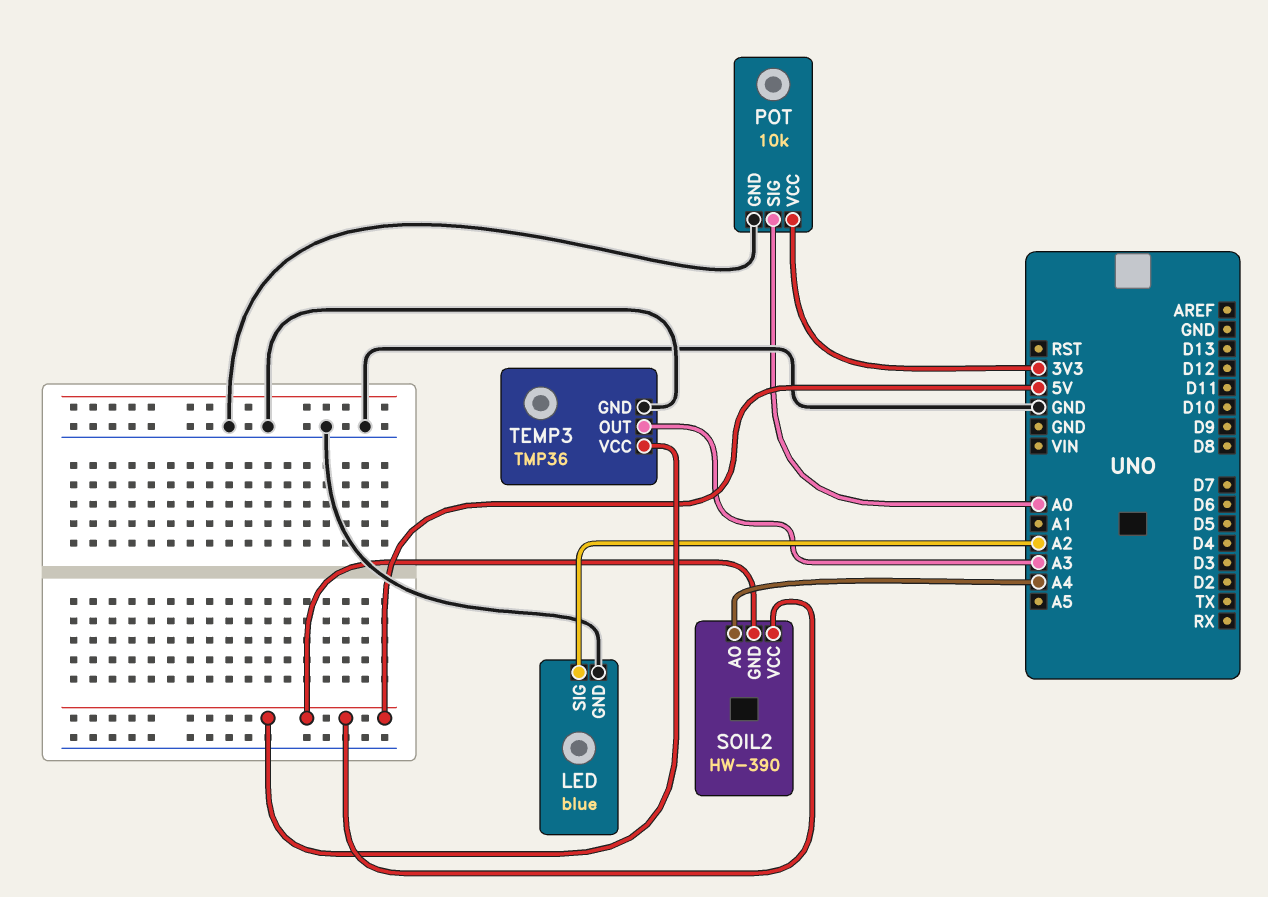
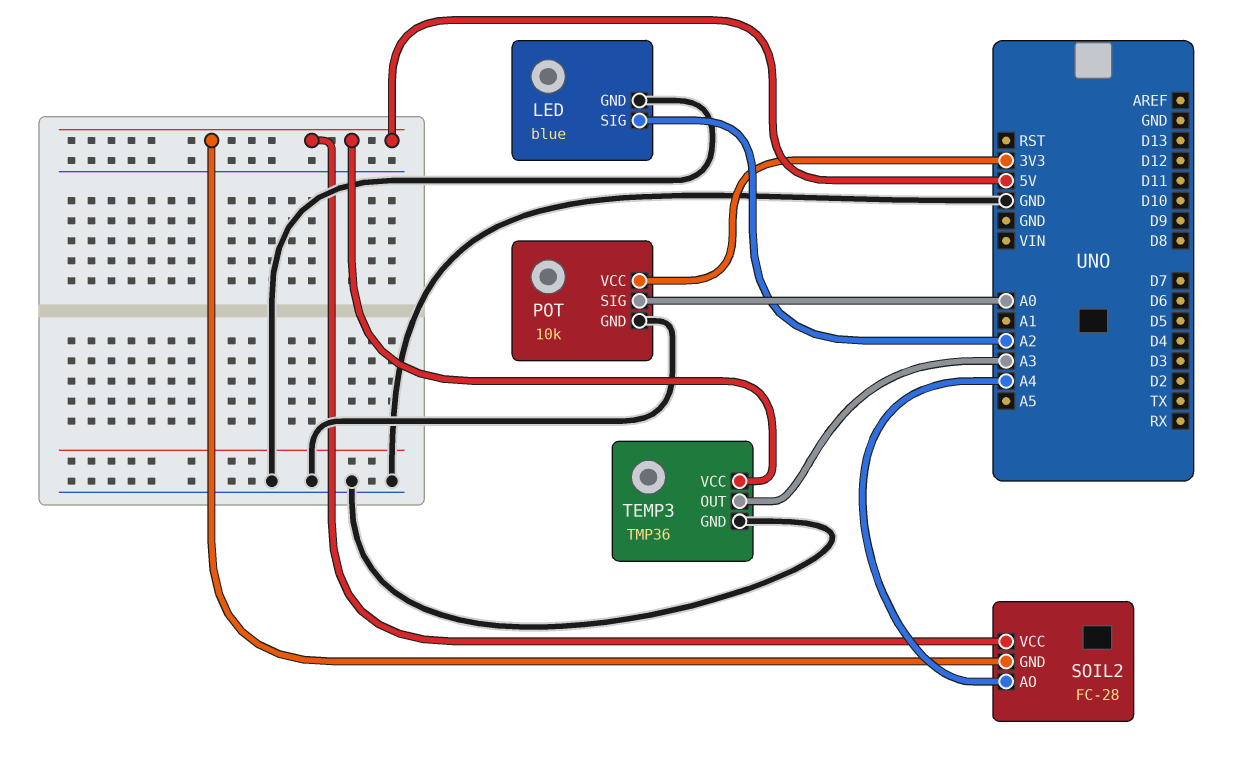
SOIL2: HW-390 -> FC-28

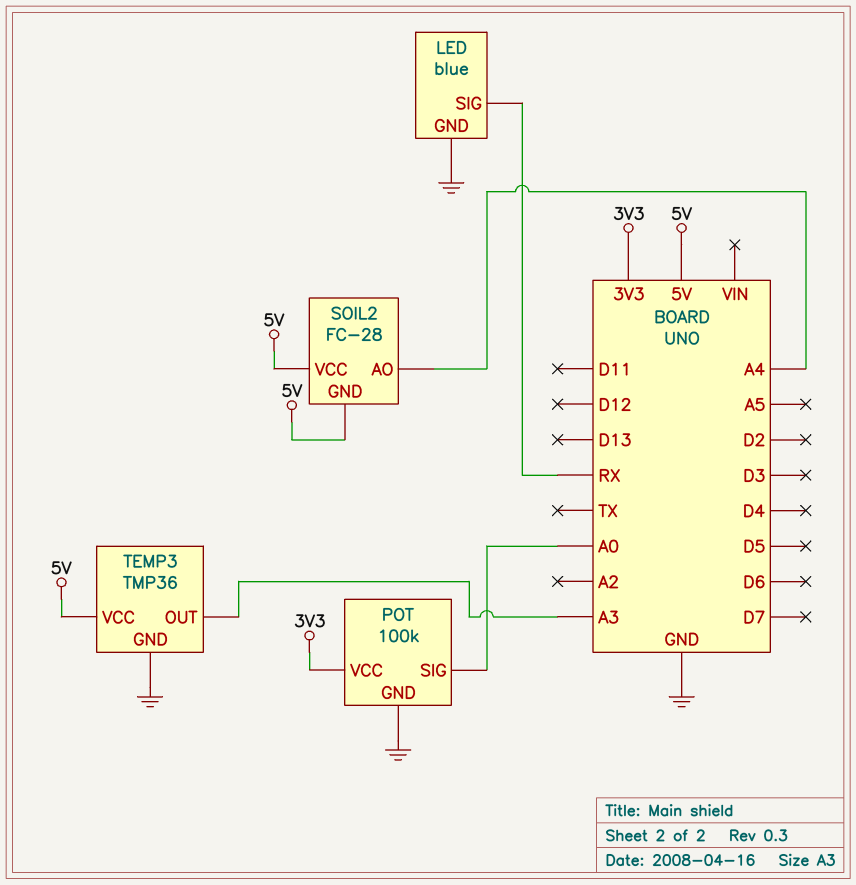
LED pin SIG: A2 -> RX
POT: 10k -> 100k

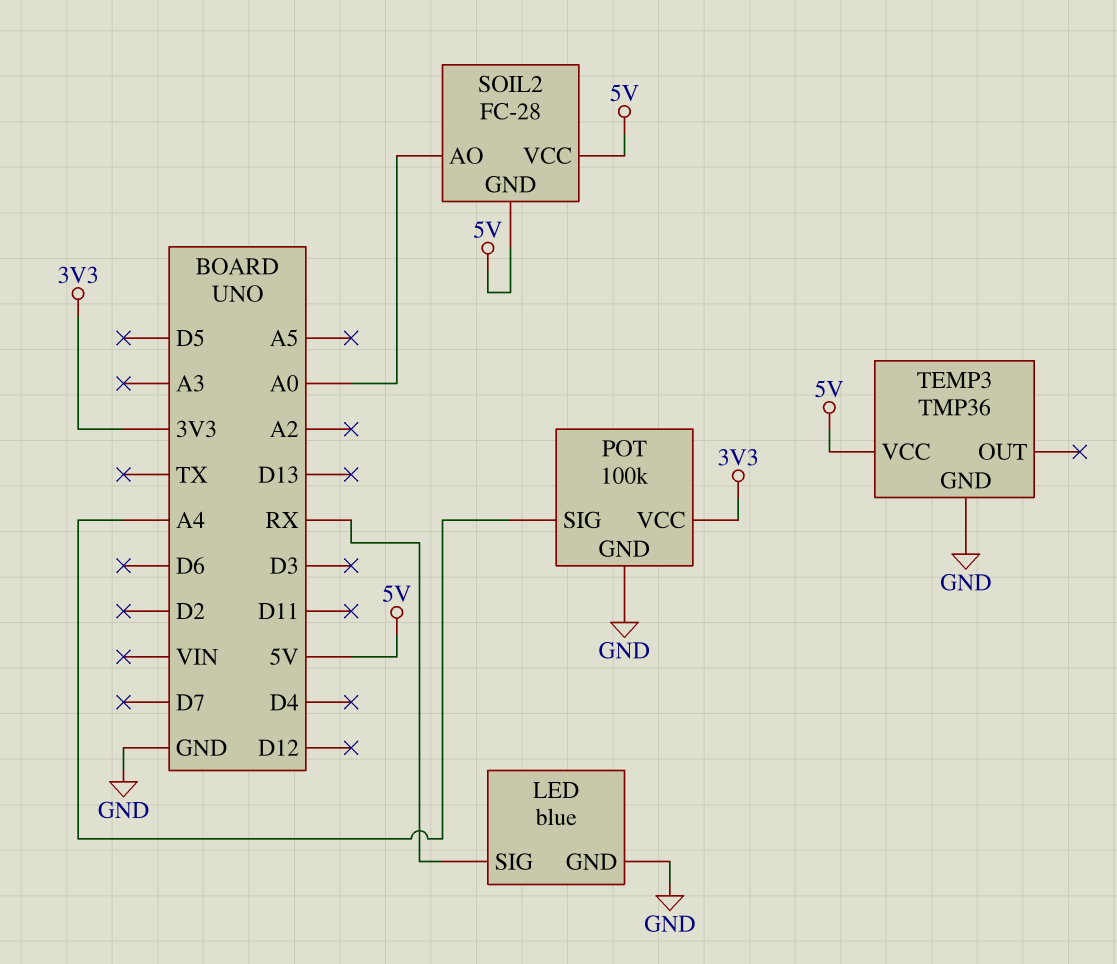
POT pin SIG: A0 -> A4
SOIL2 pin AO: A4 -> A0
TEMP3 pin OUT: A3 -> none

